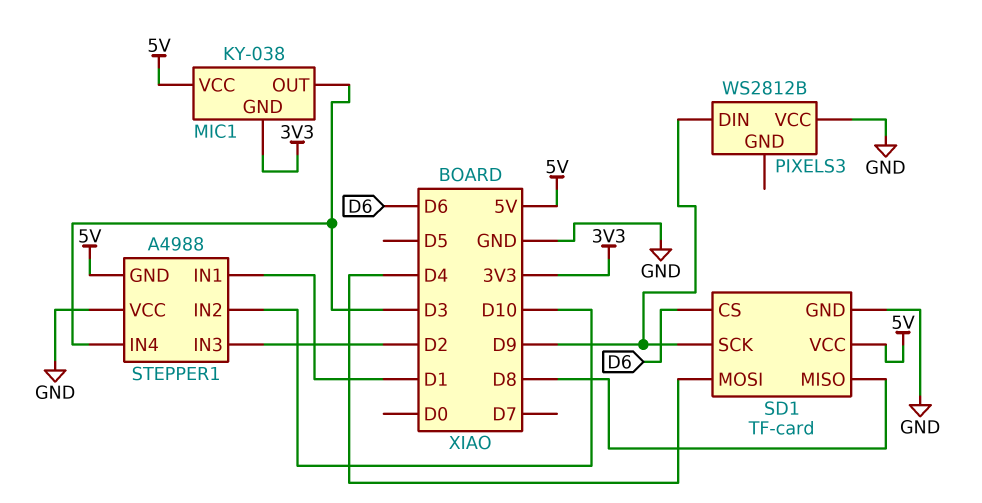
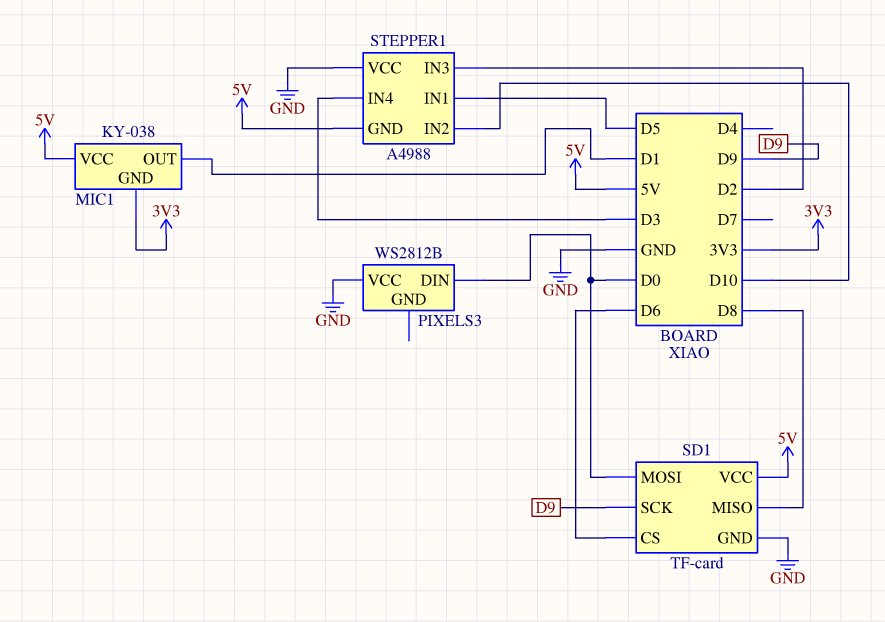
MIC1 pin OUT: D3 -> D1
PIXELS3 pin DIN: D9 -> D0
SD1 pin MOSI: D4 -> D0
STEPPER1 pin IN1: D1 -> D5

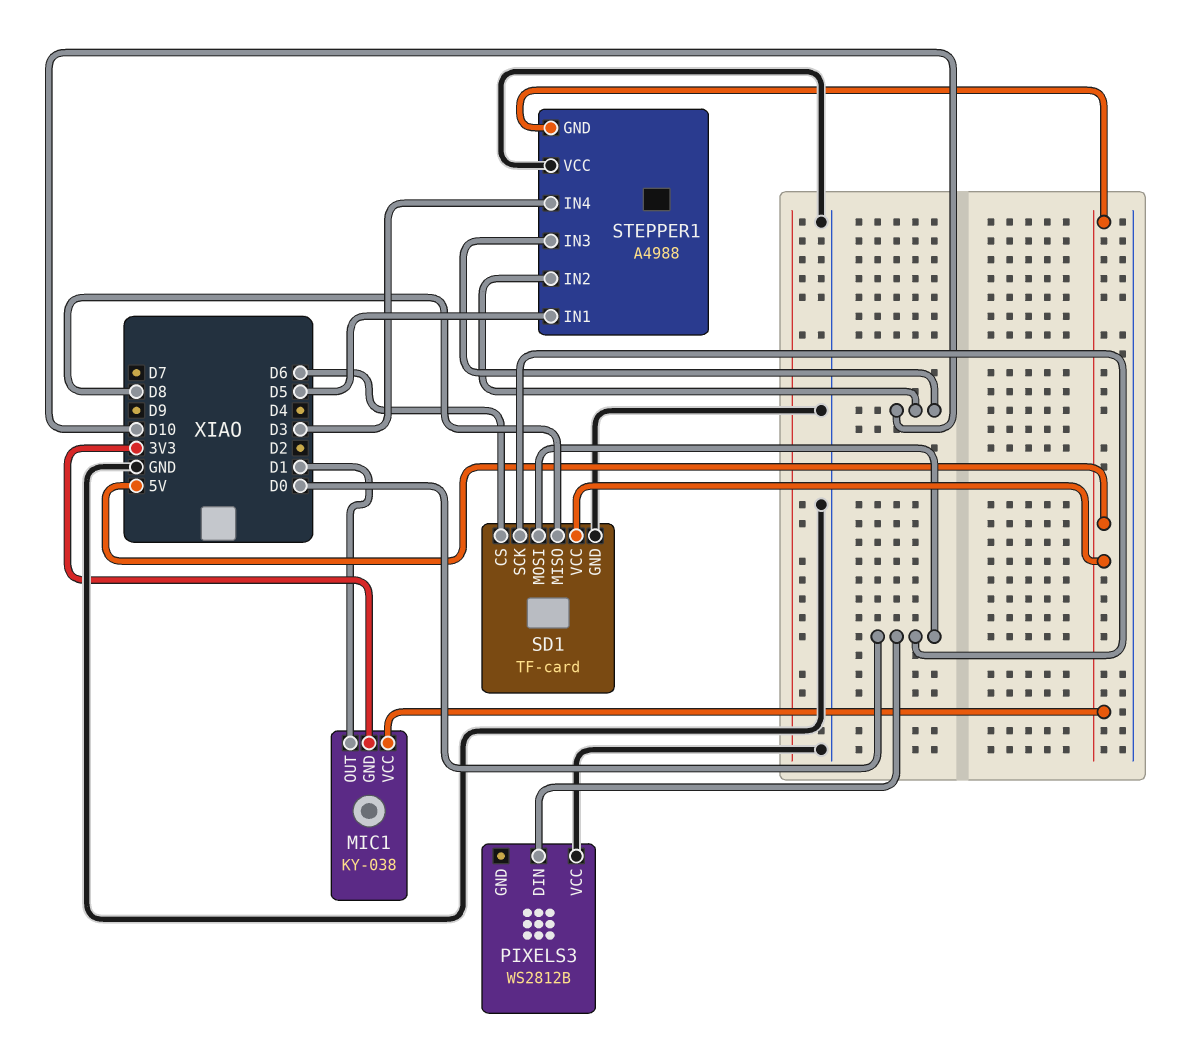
SD1 pin SCK: D9 -> D0
STEPPER1 pin IN3: D2 -> D10

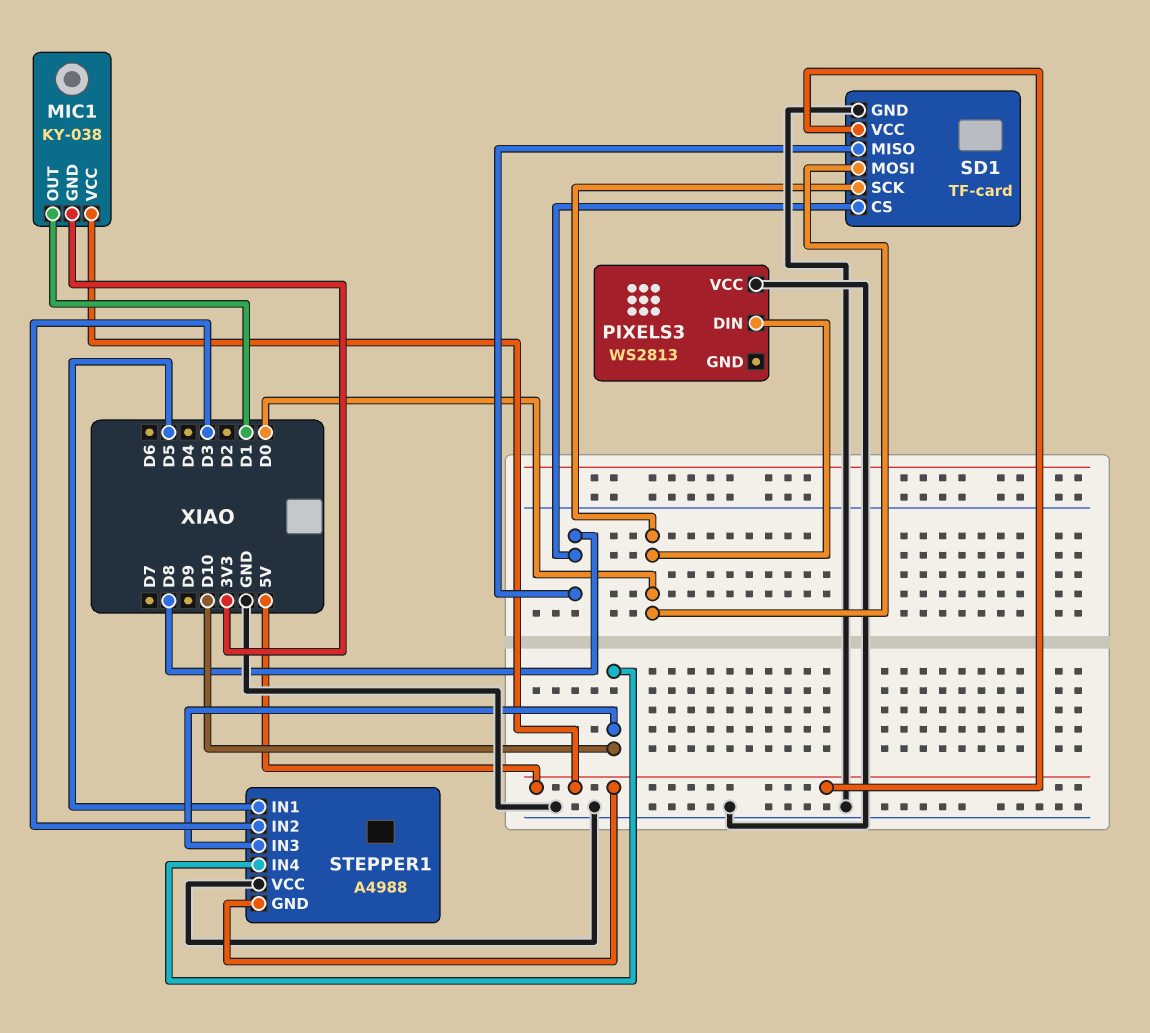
PIXELS3: WS2812B -> WS2813
SD1 pin CS: D6 -> D8
STEPPER1 pin IN2: D10 -> D3
STEPPER1 pin IN4: D3 -> D10

